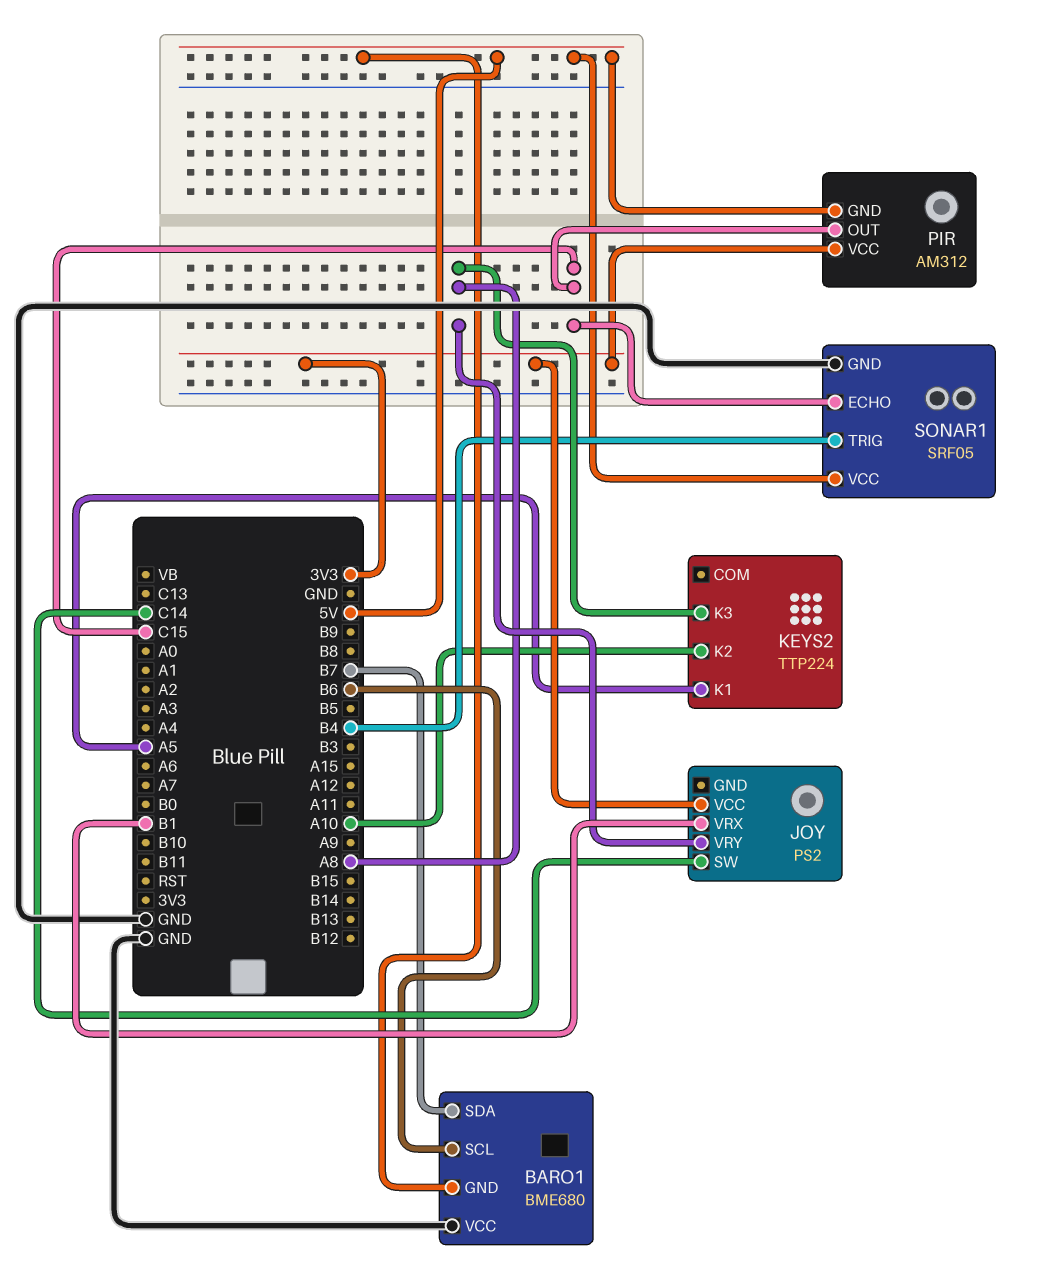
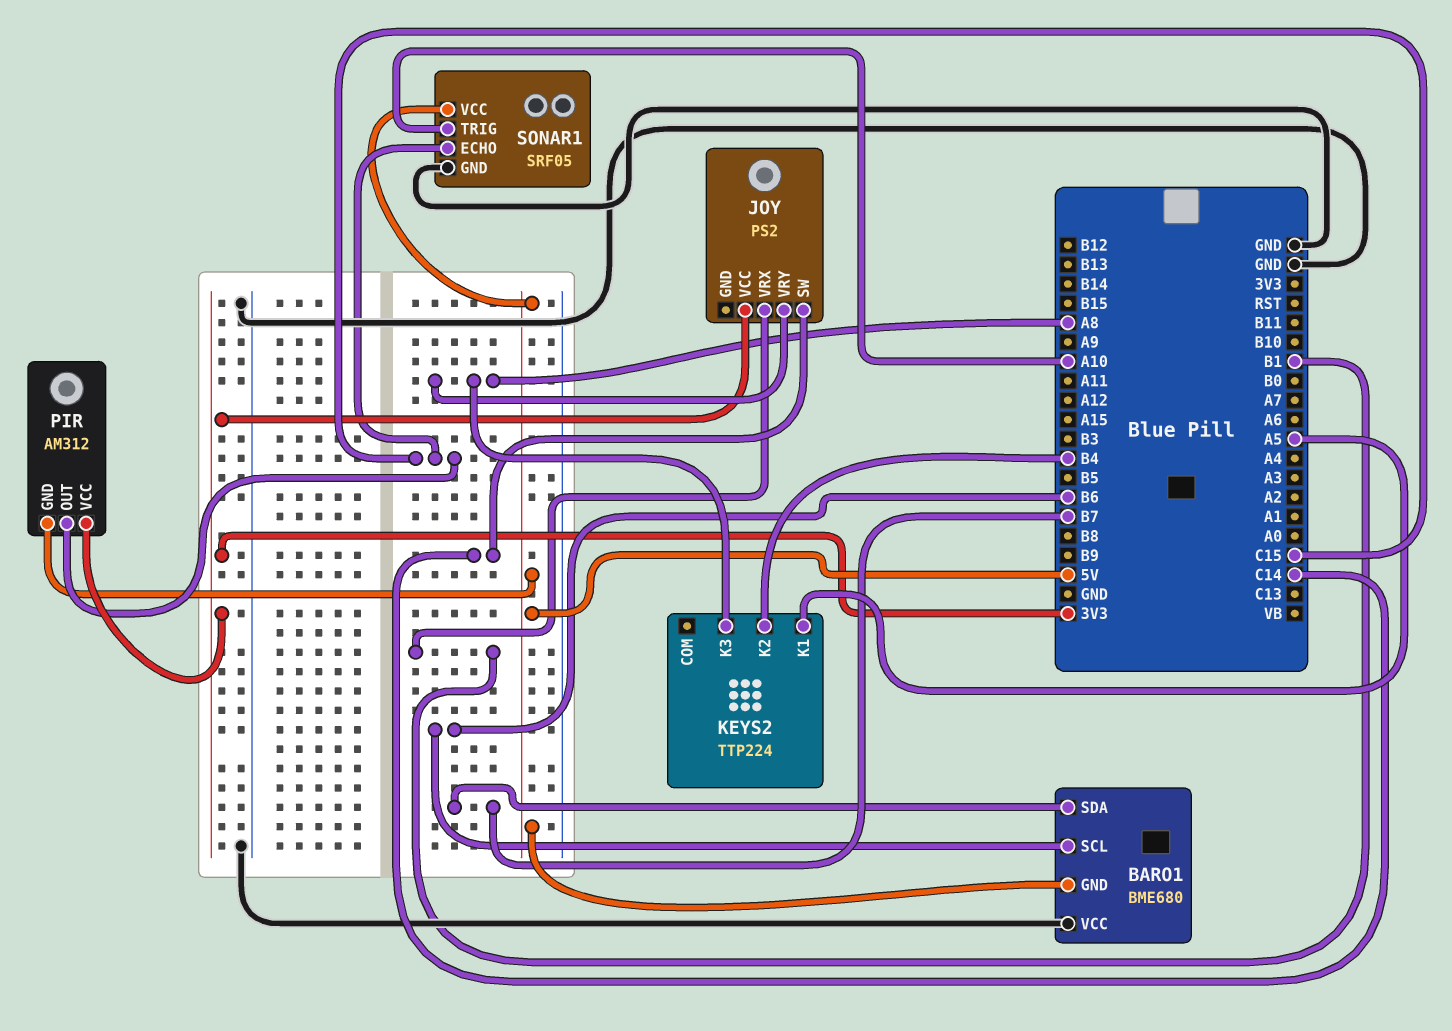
KEYS2 pin K2: A10 -> B4
SONAR1 pin TRIG: B4 -> A10

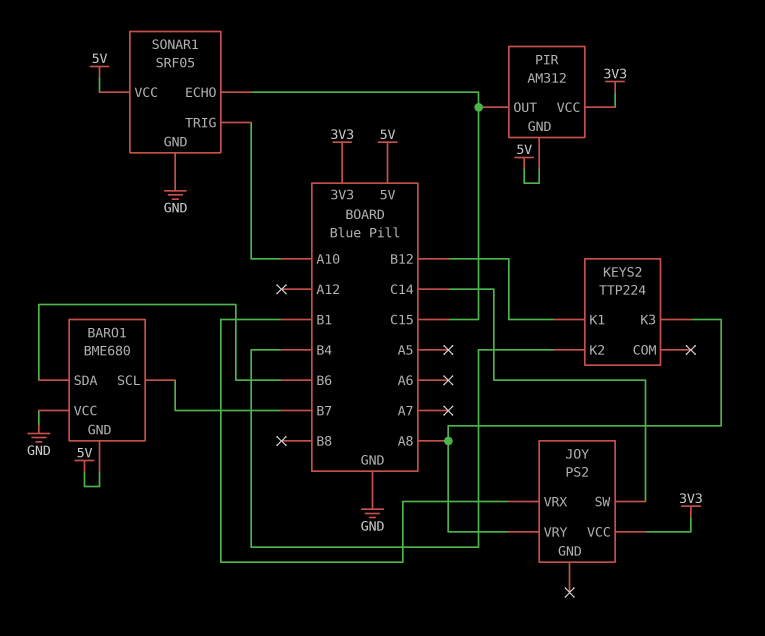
BARO1 pin SCL: B6 -> B7
BARO1 pin SDA: B7 -> B6
KEYS2 pin K1: A5 -> B12

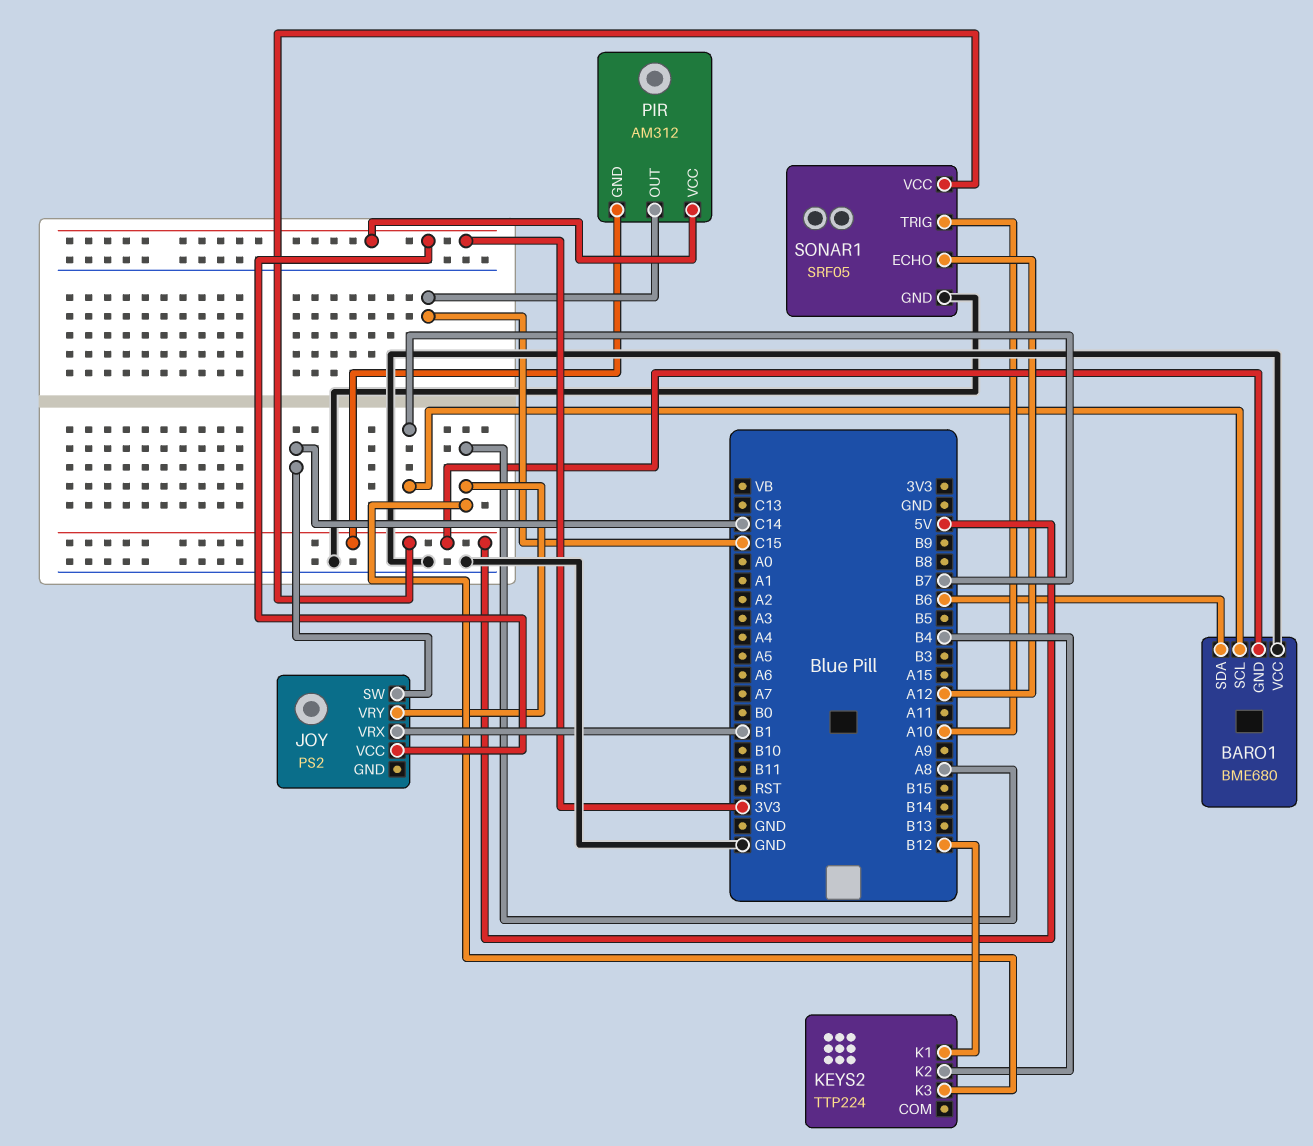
SONAR1 pin ECHO: C15 -> A12

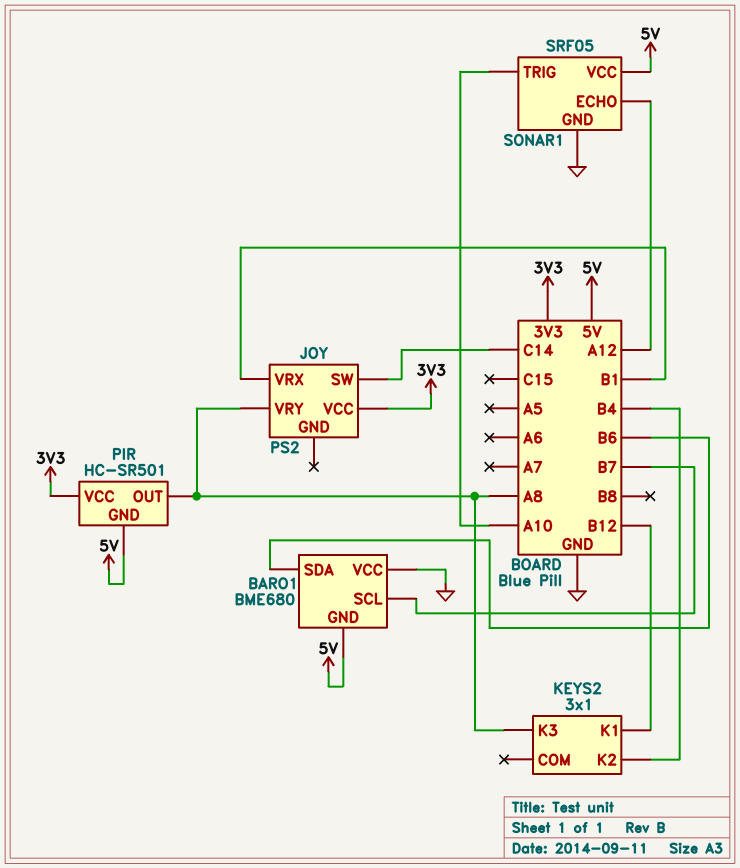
KEYS2: TTP224 -> 3x1
PIR: AM312 -> HC-SR501
PIR pin OUT: C15 -> A8

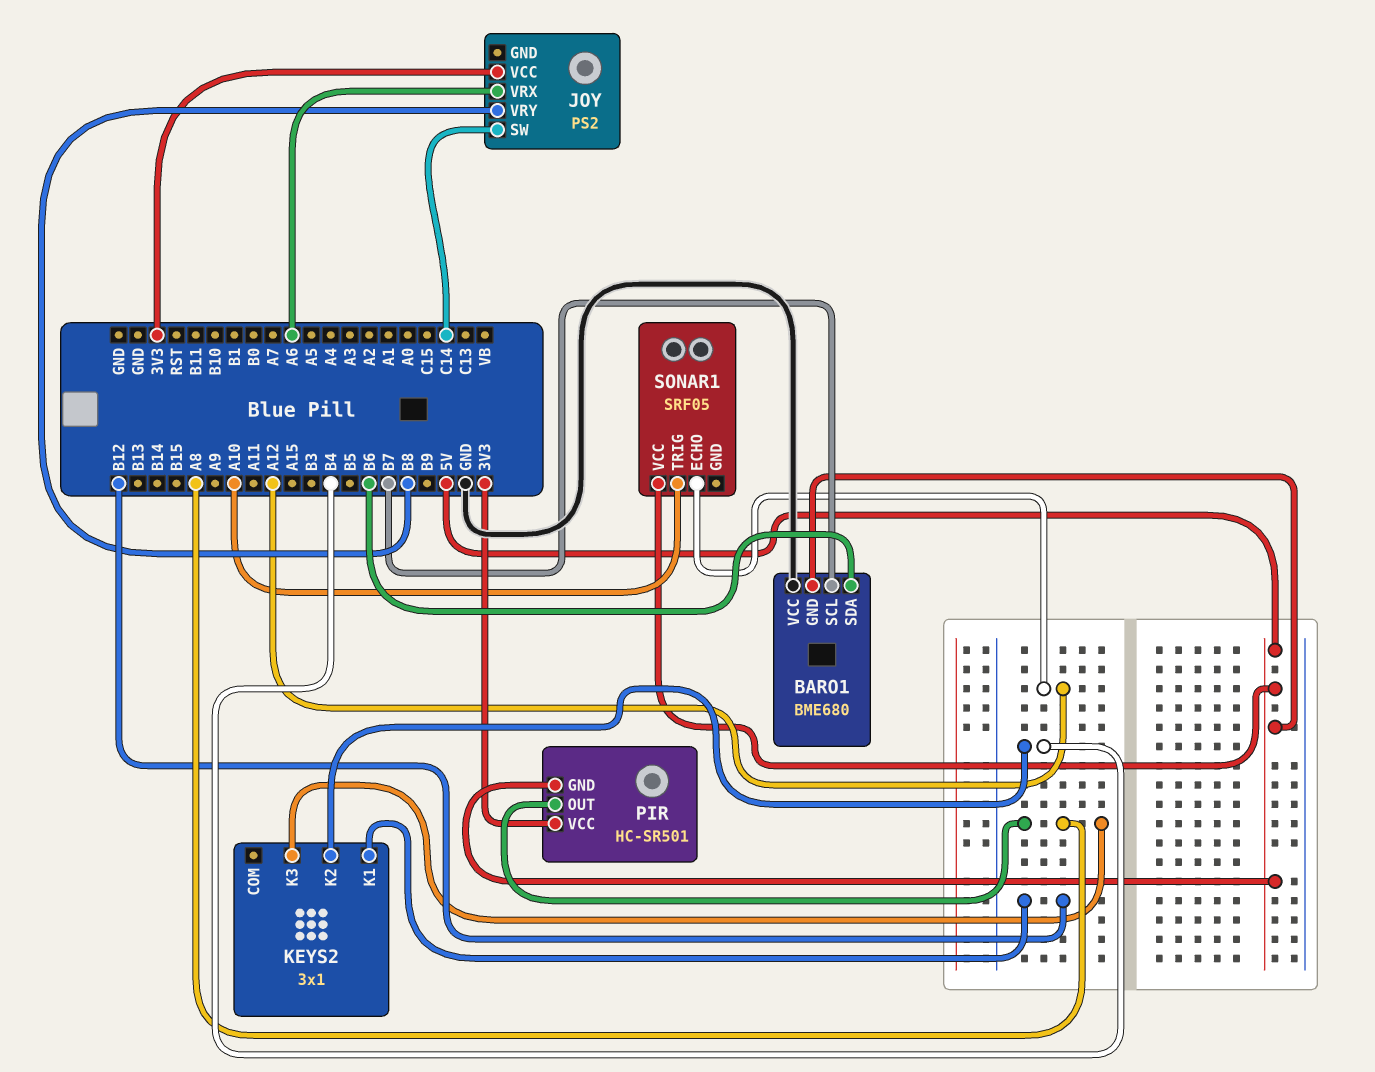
JOY pin VRX: B1 -> A6
JOY pin VRY: A8 -> B8
SONAR1 pin GND: GND -> none

